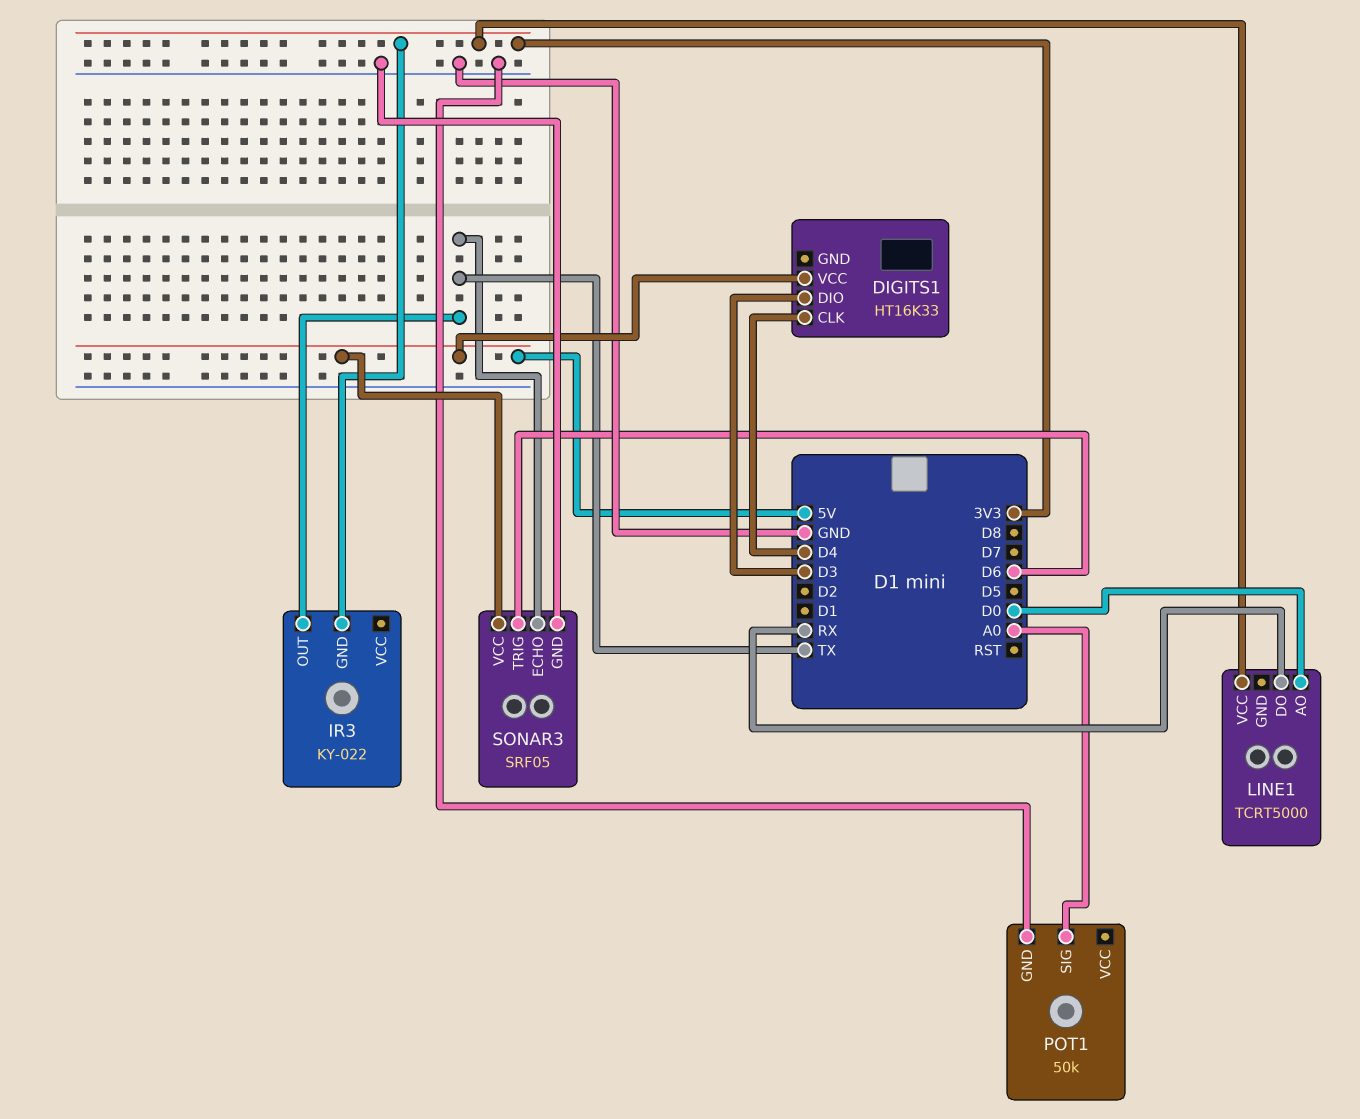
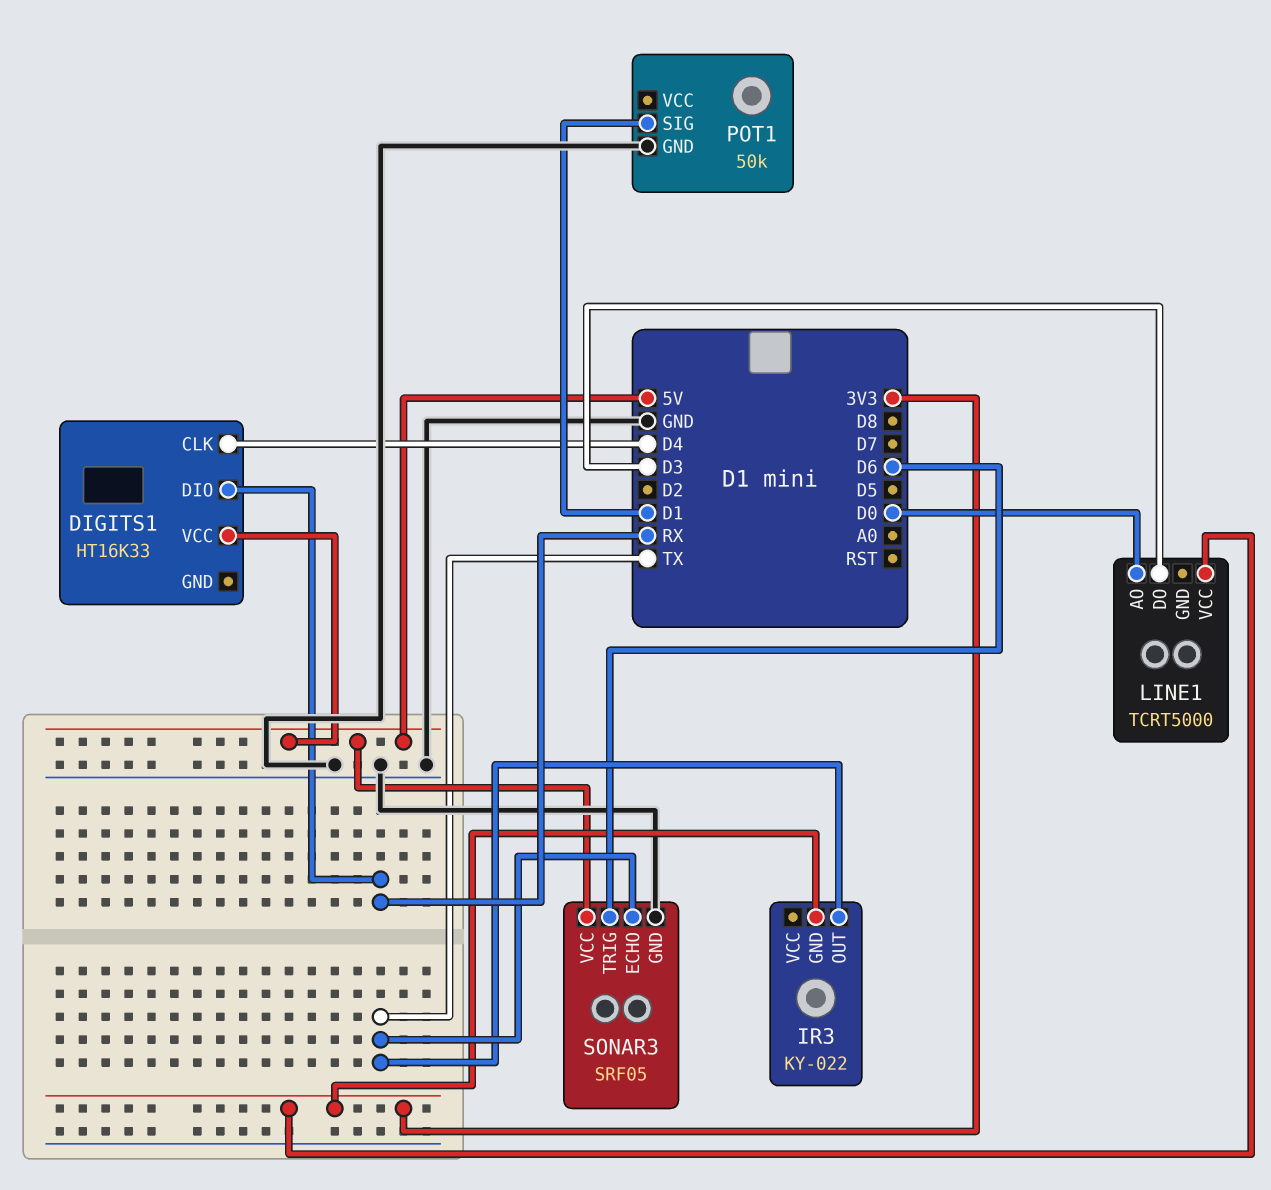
DIGITS1 pin DIO: D3 -> RX
LINE1 pin DO: RX -> D3
POT1 pin SIG: A0 -> D1

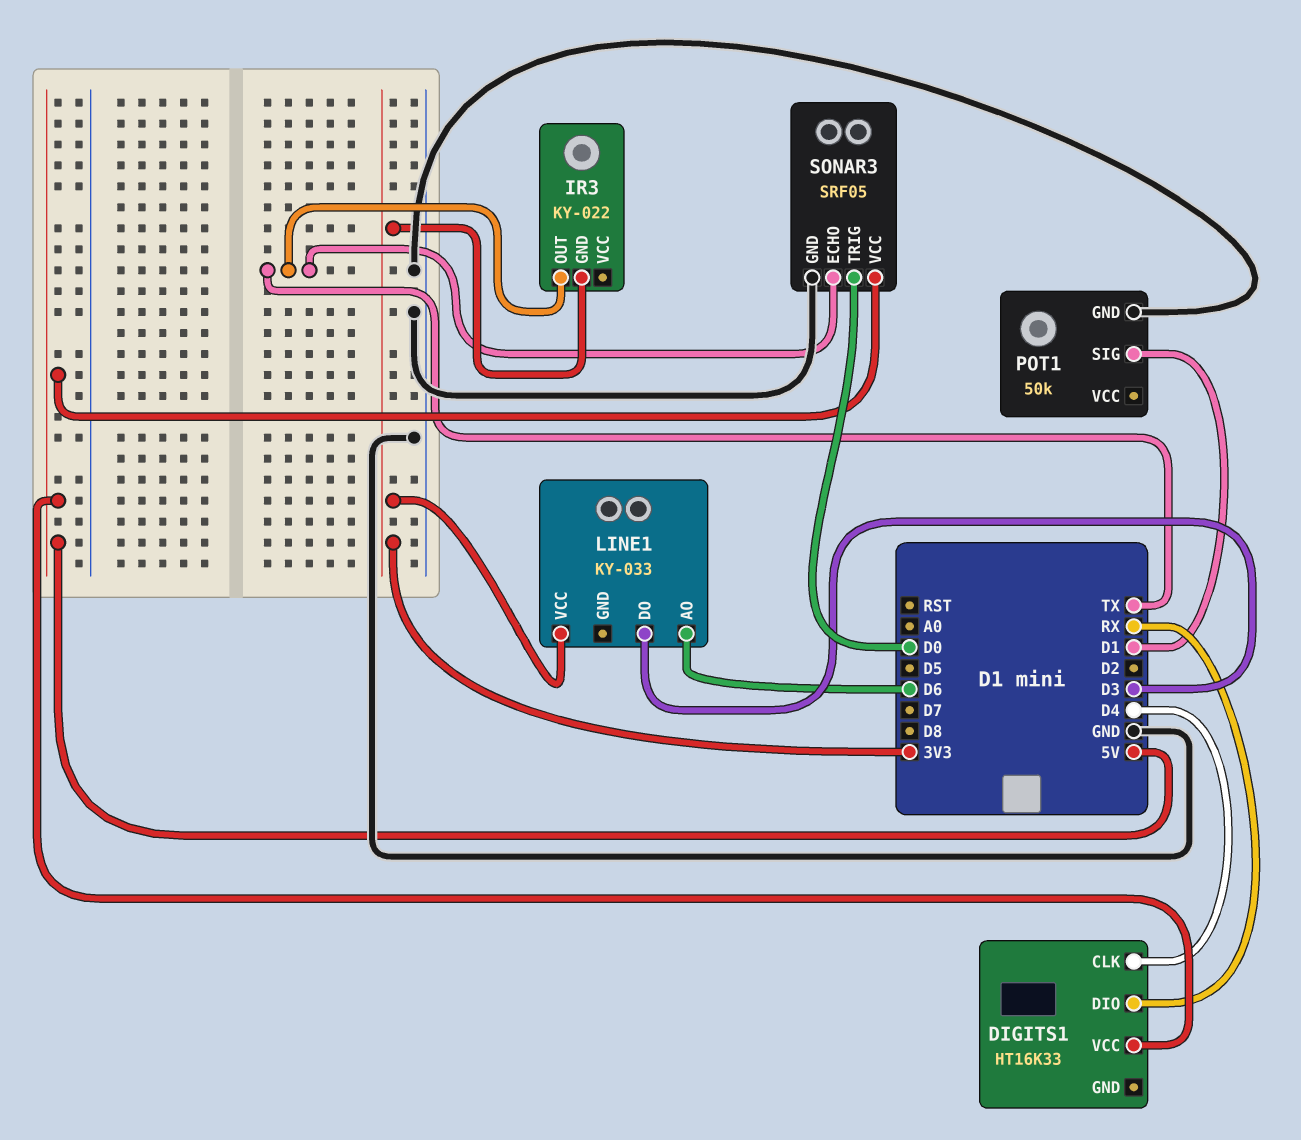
LINE1: TCRT5000 -> KY-033
LINE1 pin AO: D0 -> D6
SONAR3 pin TRIG: D6 -> D0

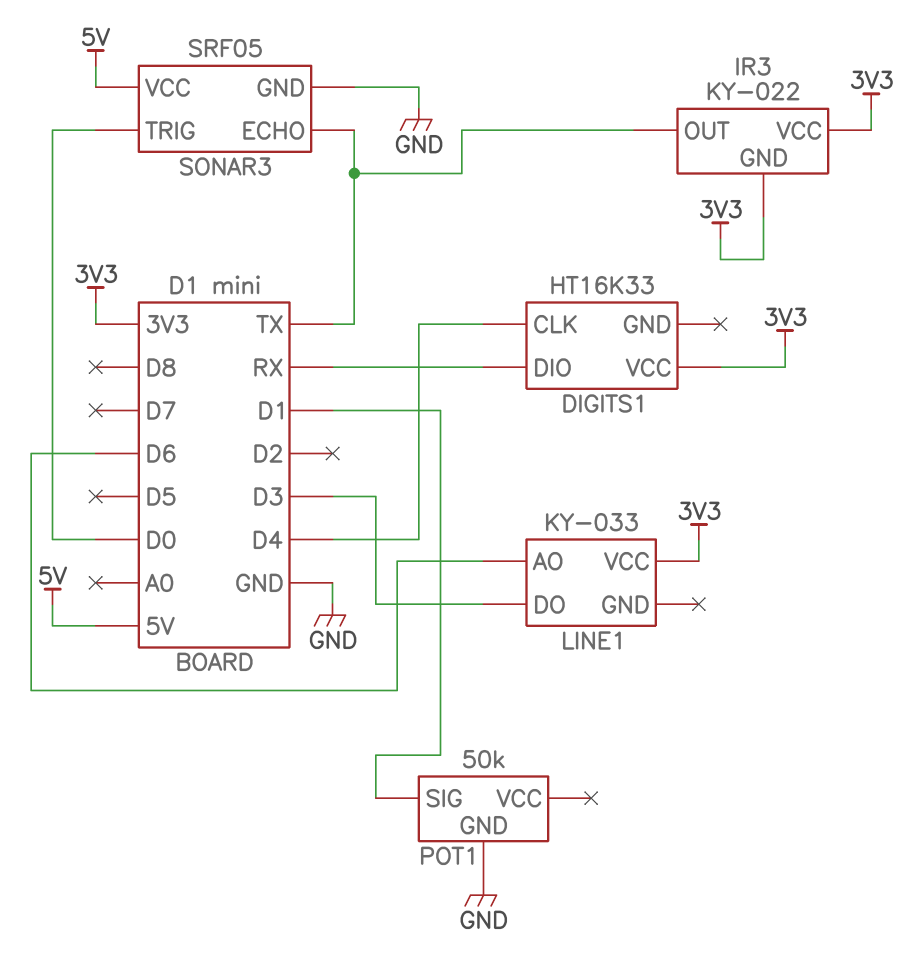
DIGITS1 pin VCC: 5V -> 3V3
IR3 pin VCC: none -> 3V3

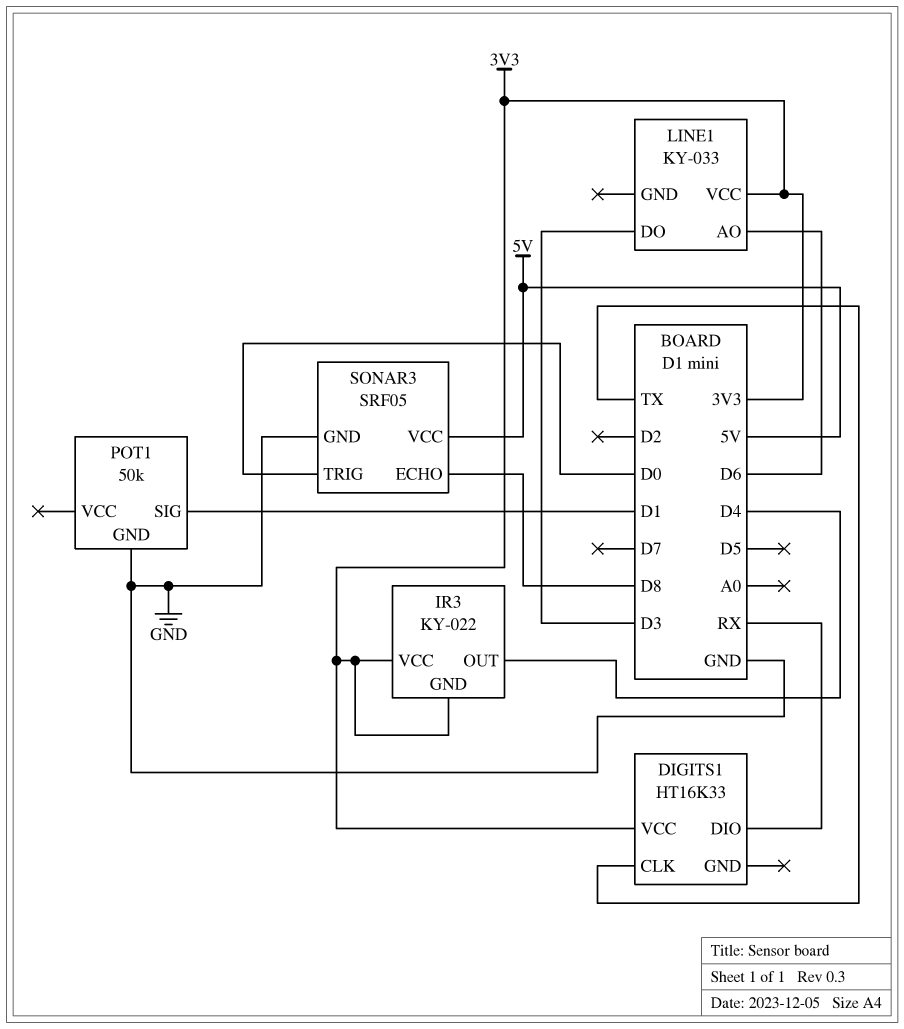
DIGITS1 pin CLK: D4 -> TX
IR3 pin OUT: TX -> D4
SONAR3 pin ECHO: TX -> D8

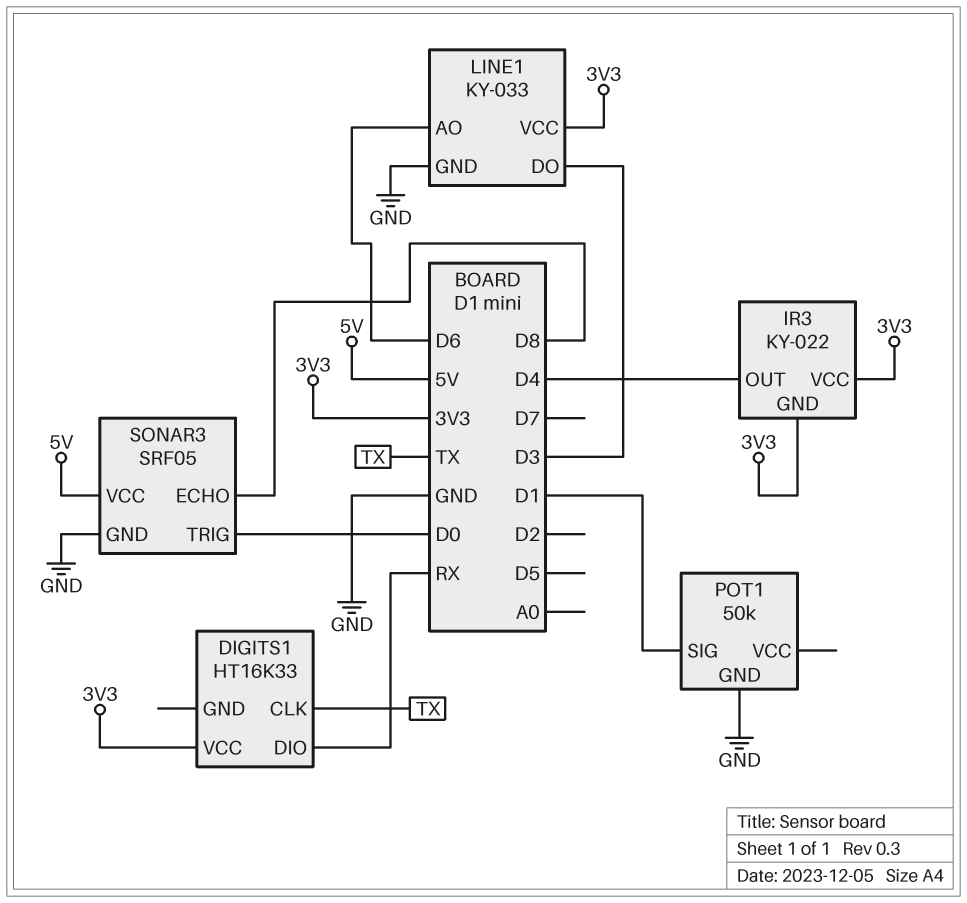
LINE1 pin GND: none -> GND

